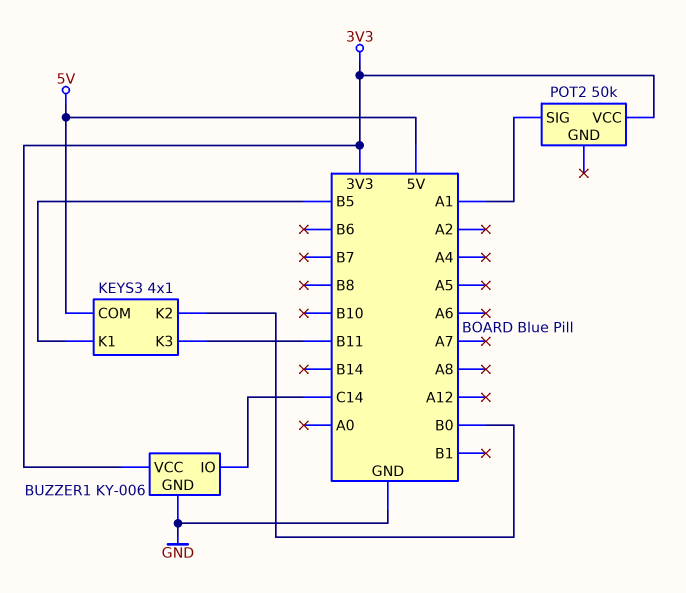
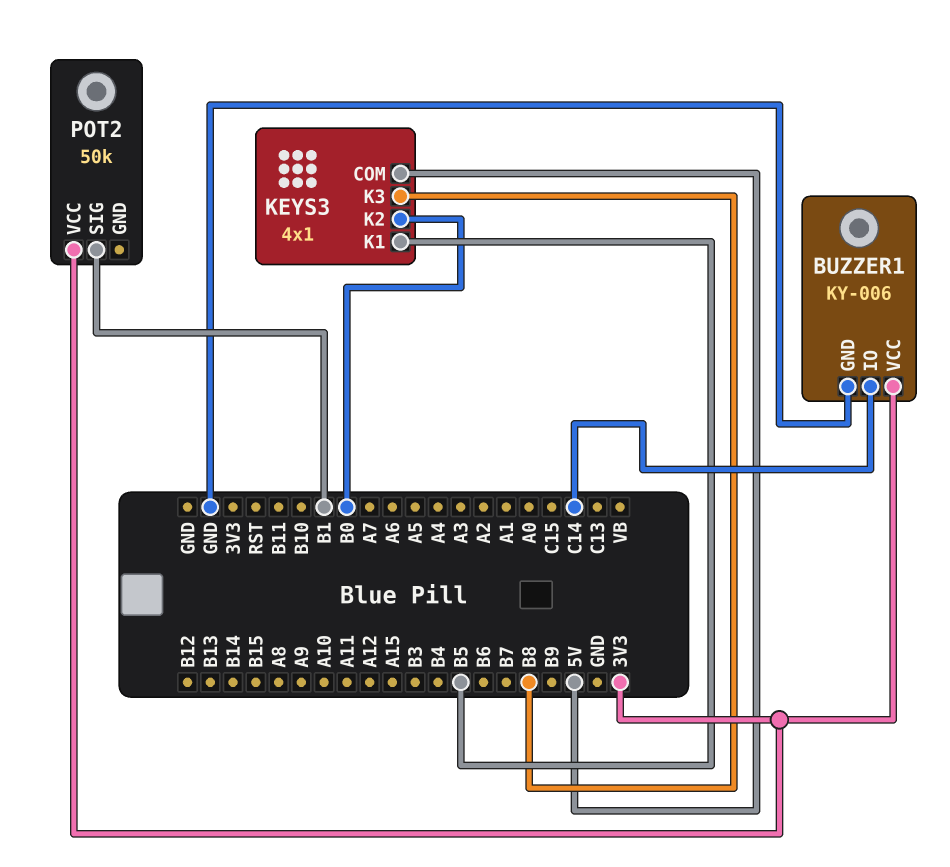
KEYS3 pin K3: B11 -> B8
POT2 pin SIG: A1 -> B1

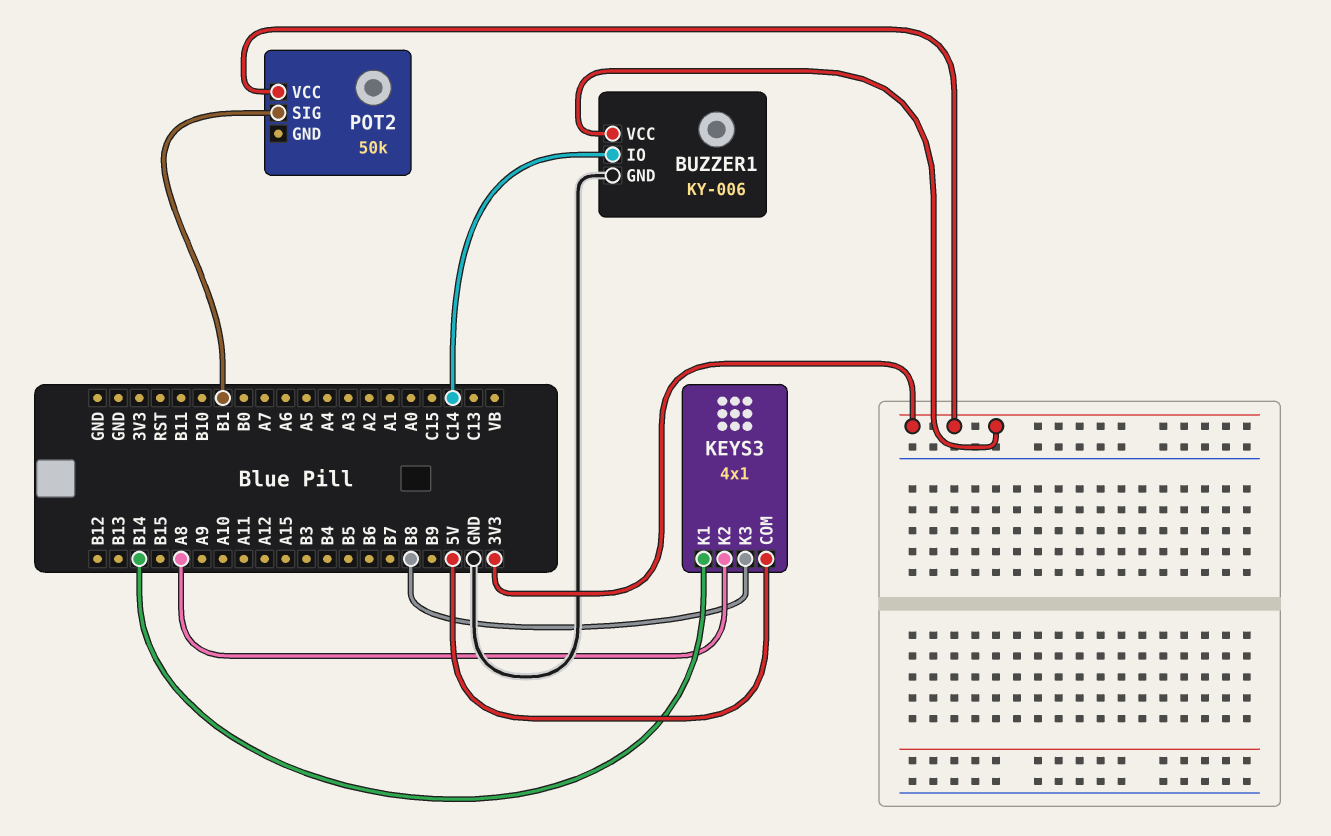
KEYS3 pin K1: B5 -> B14
KEYS3 pin K2: B0 -> A8

